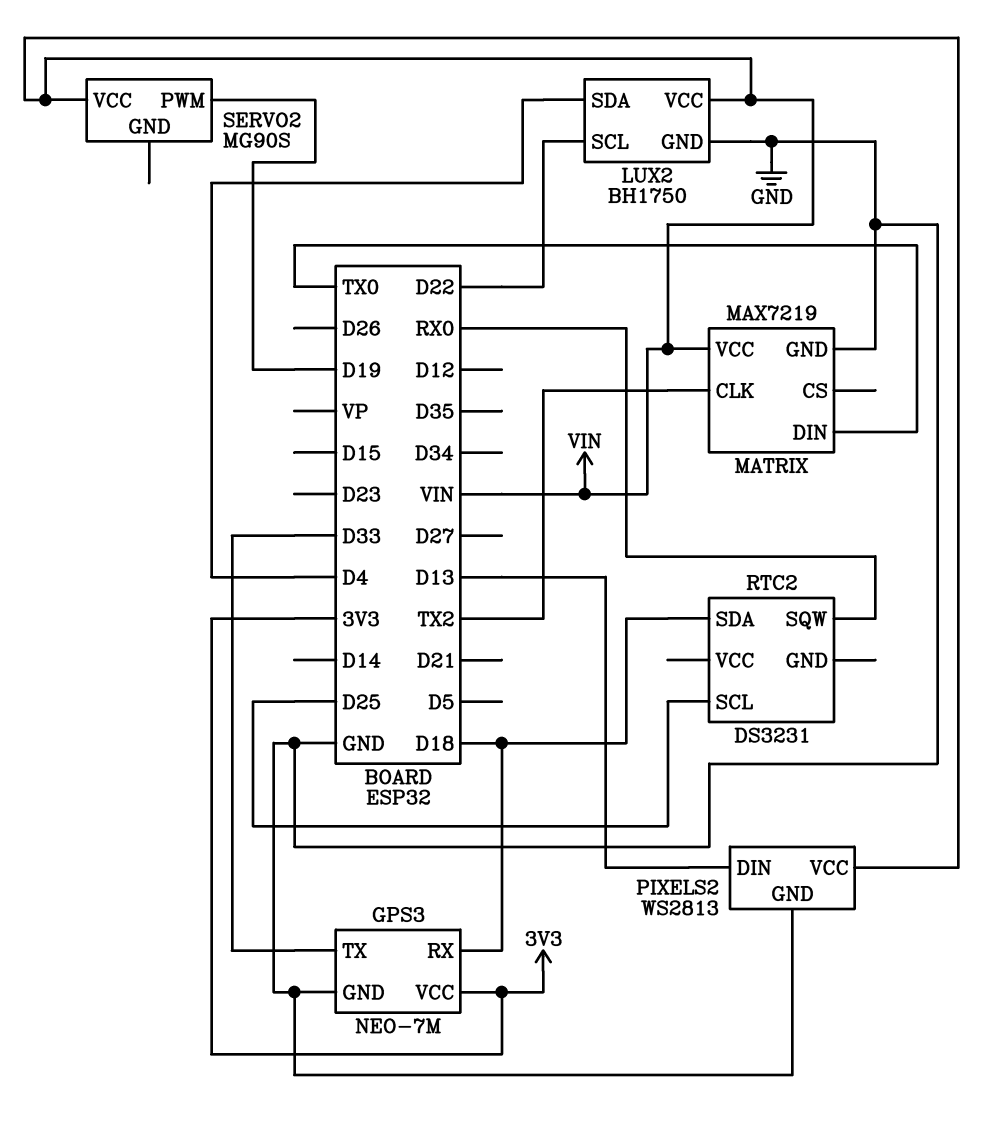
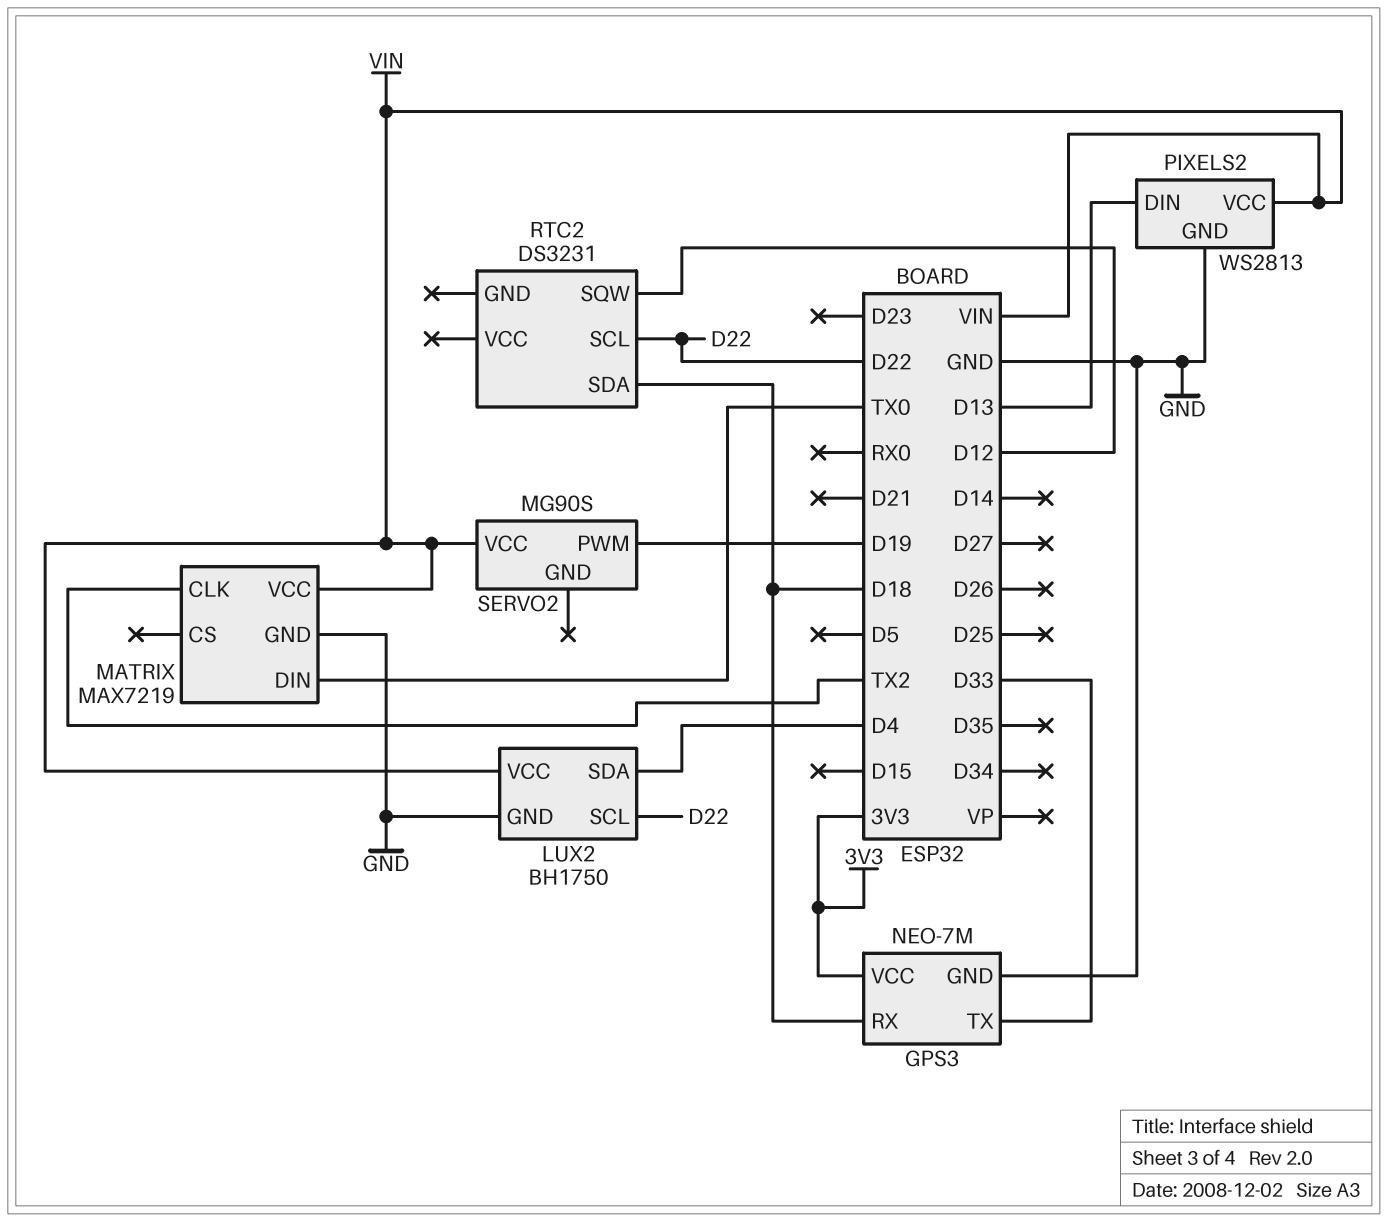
RTC2 pin SCL: D25 -> D22
RTC2 pin SQW: RX0 -> D12

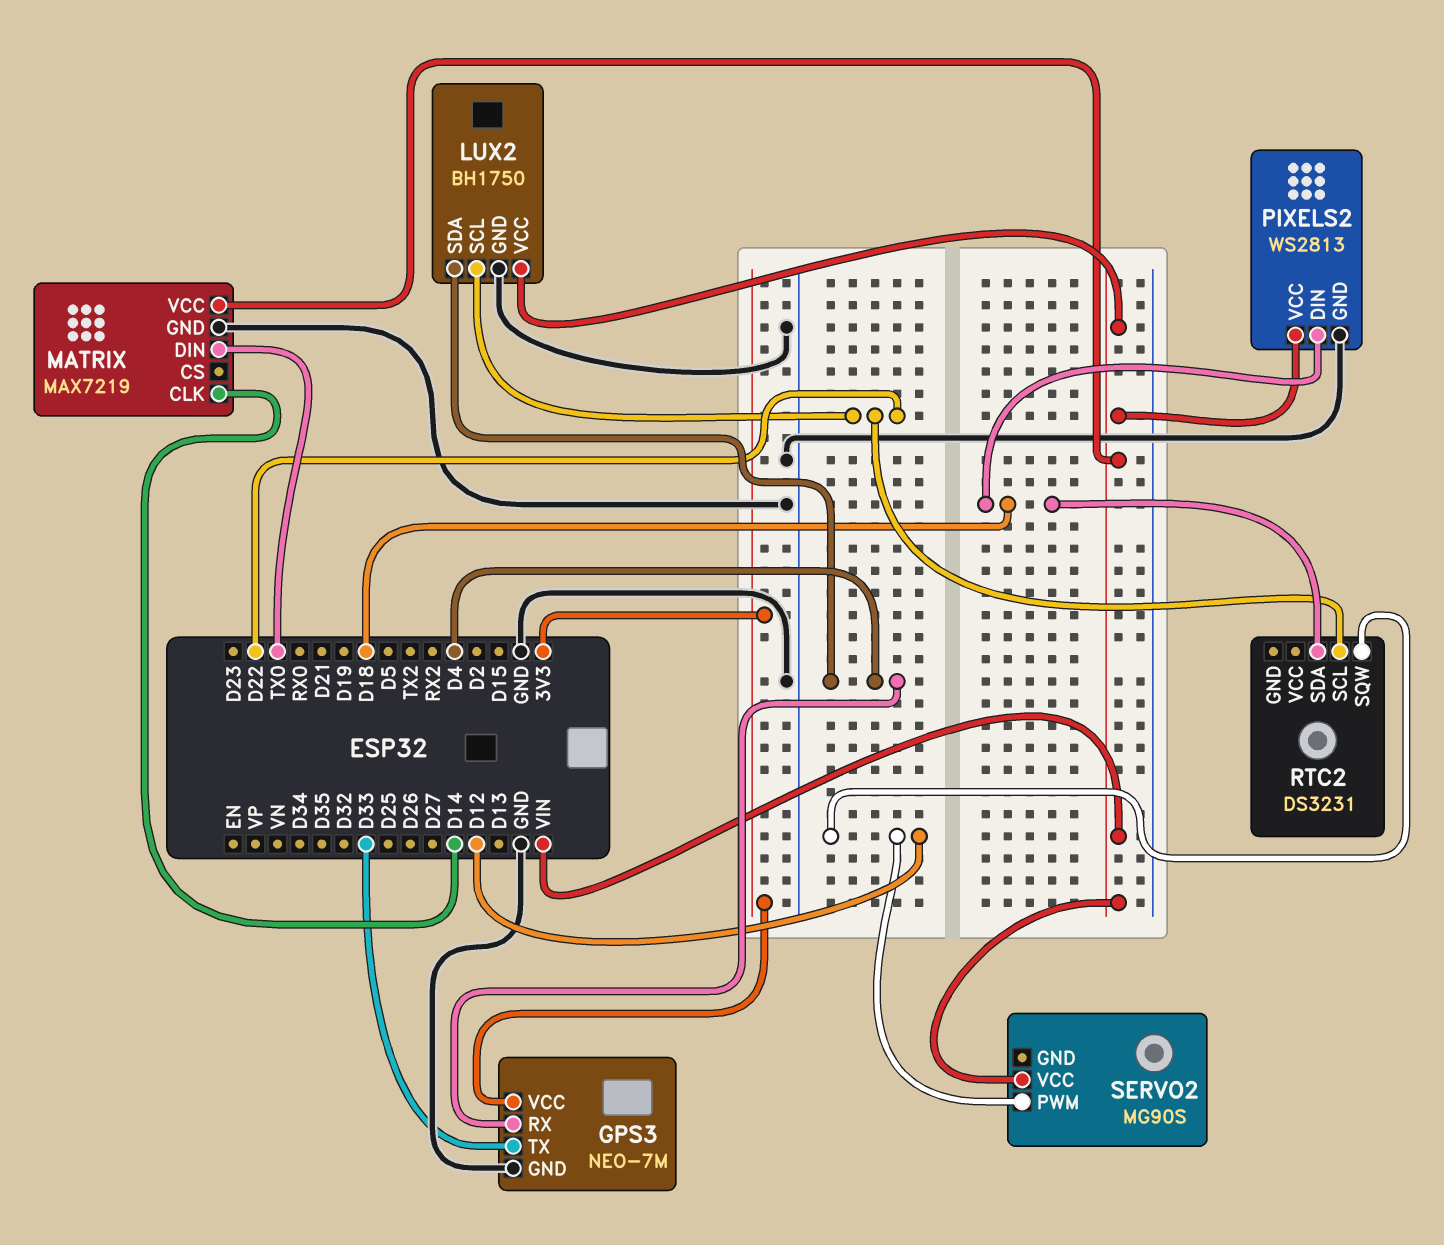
GPS3 pin RX: D18 -> D4
MATRIX pin CLK: TX2 -> D14
PIXELS2 pin DIN: D13 -> D18
SERVO2 pin PWM: D19 -> D12

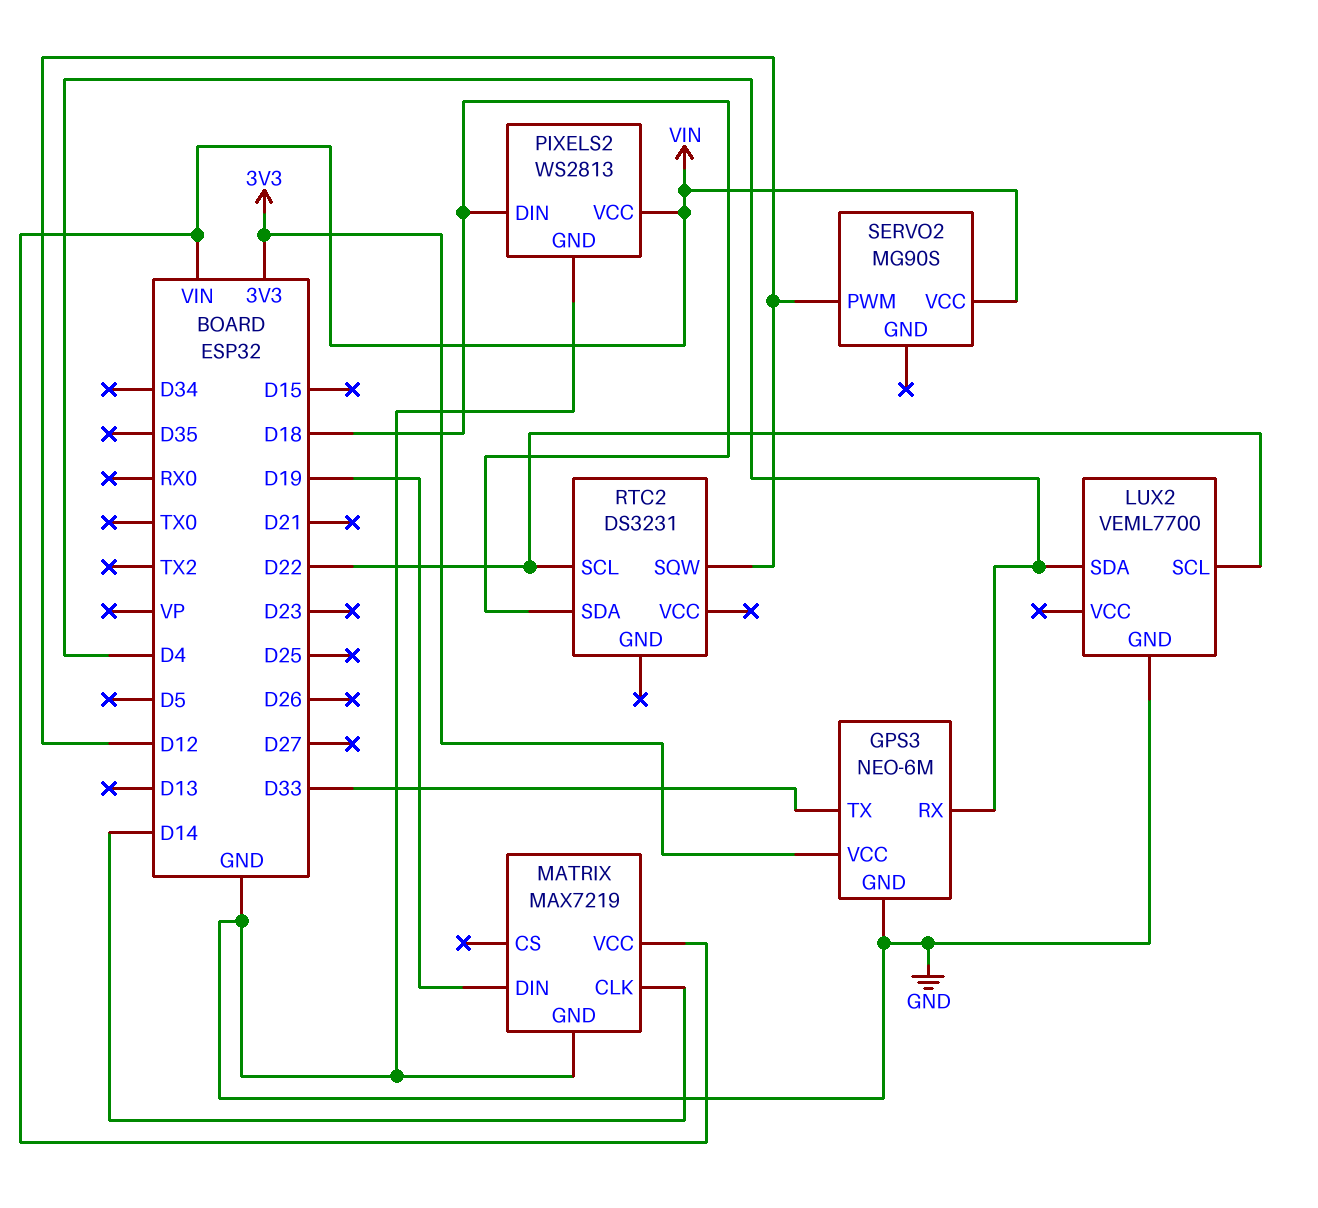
GPS3: NEO-7M -> NEO-6M
LUX2: BH1750 -> VEML7700
LUX2 pin VCC: VIN -> none
MATRIX pin DIN: TX0 -> D19

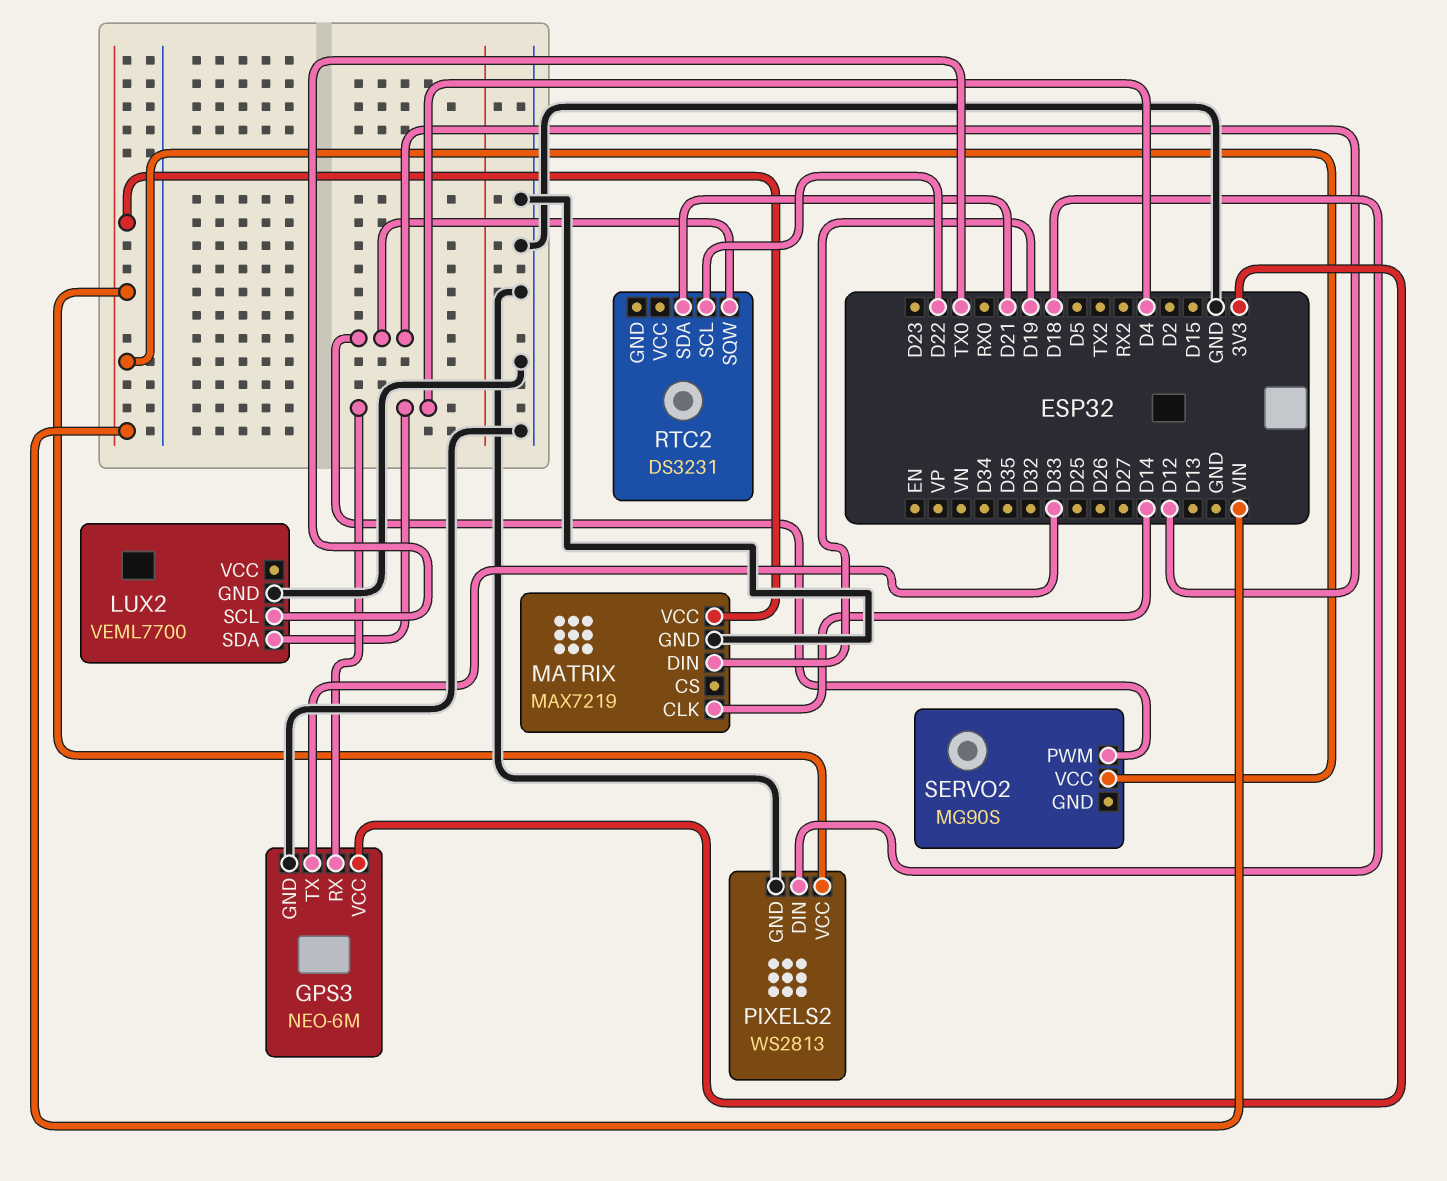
LUX2 pin SCL: D22 -> TX0
RTC2 pin SDA: D18 -> D21

